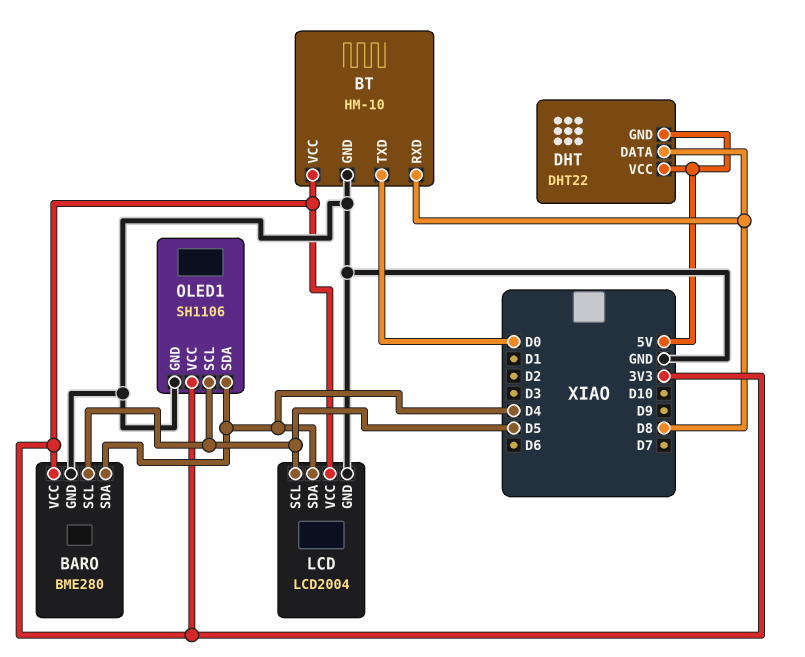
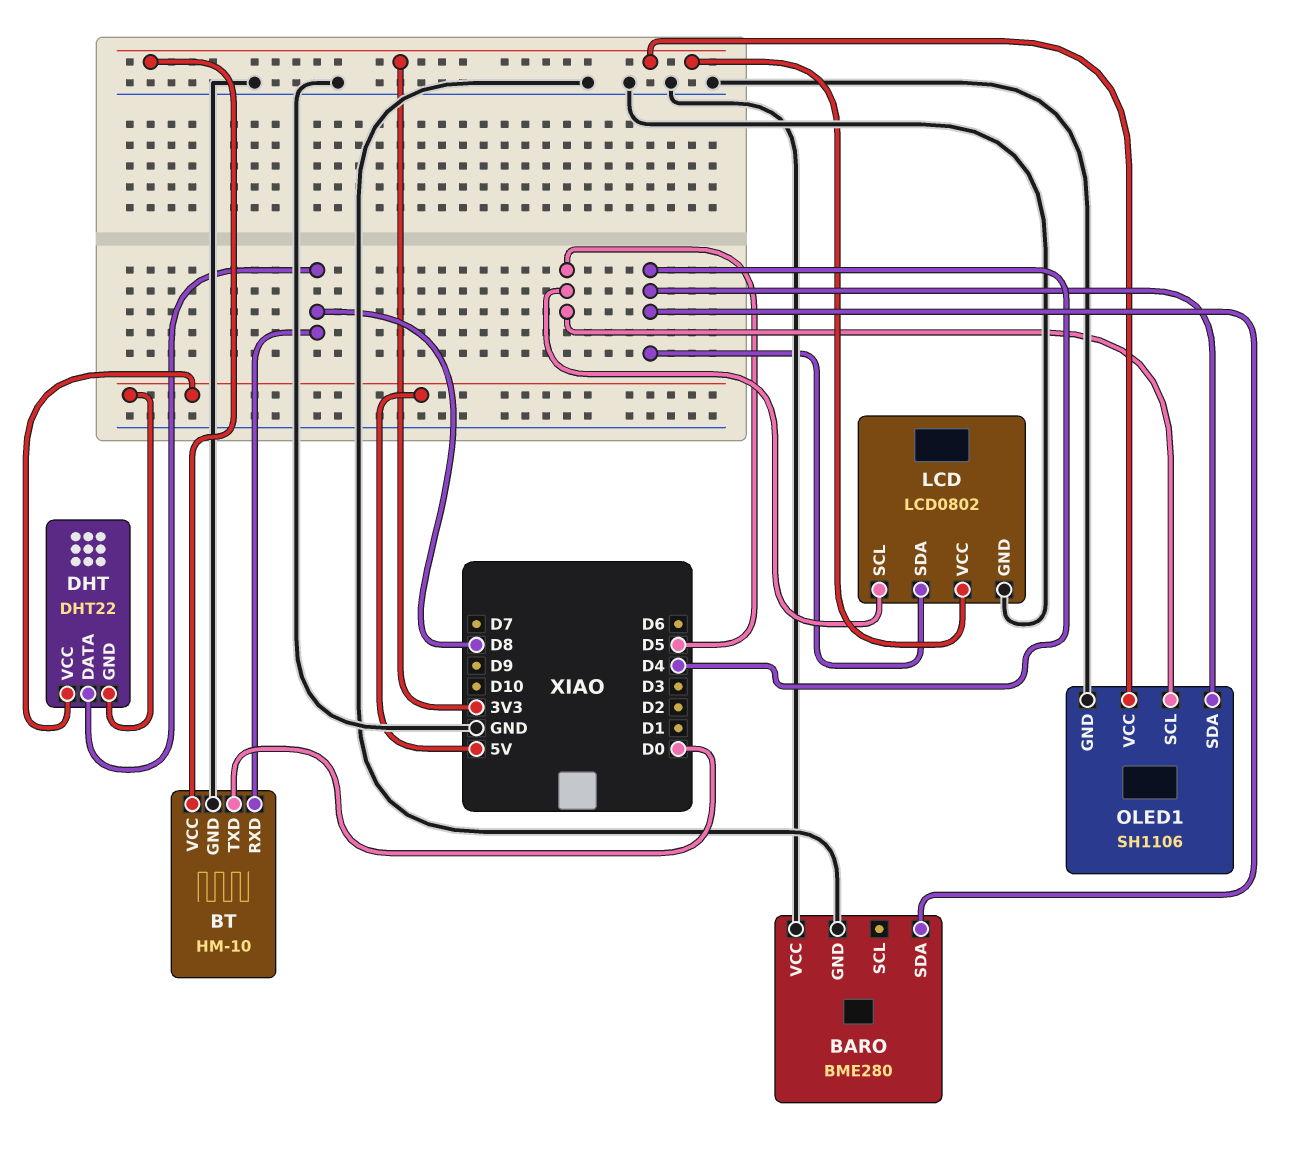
BARO pin SCL: D5 -> none
BARO pin VCC: 3V3 -> GND
LCD: LCD2004 -> LCD0802

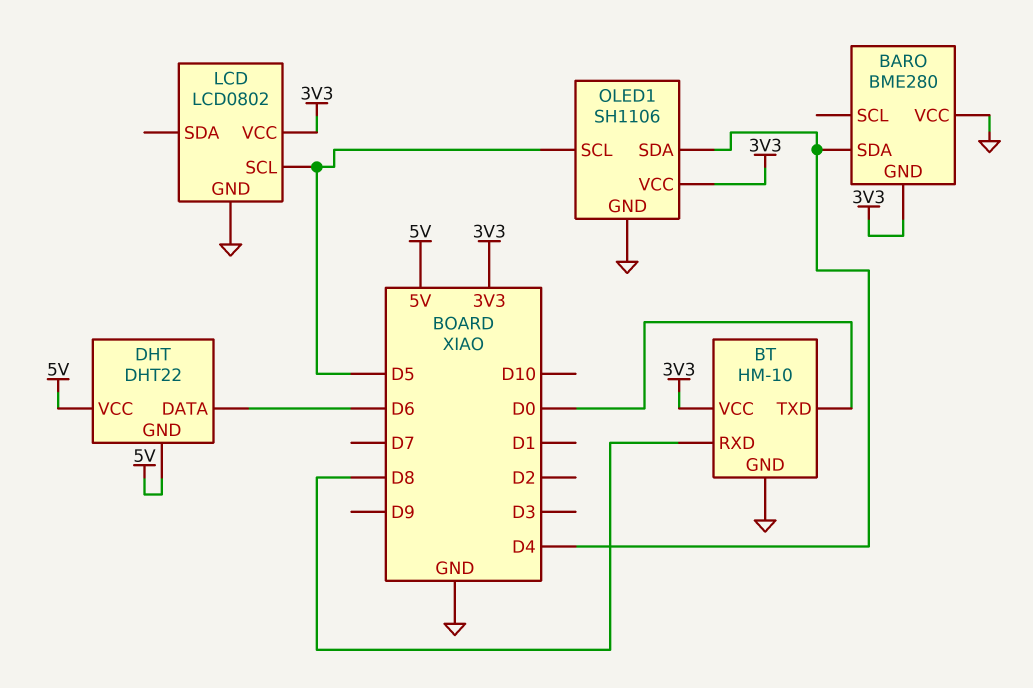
BARO pin GND: GND -> 3V3
DHT pin DATA: D8 -> D6
LCD pin SDA: D4 -> none

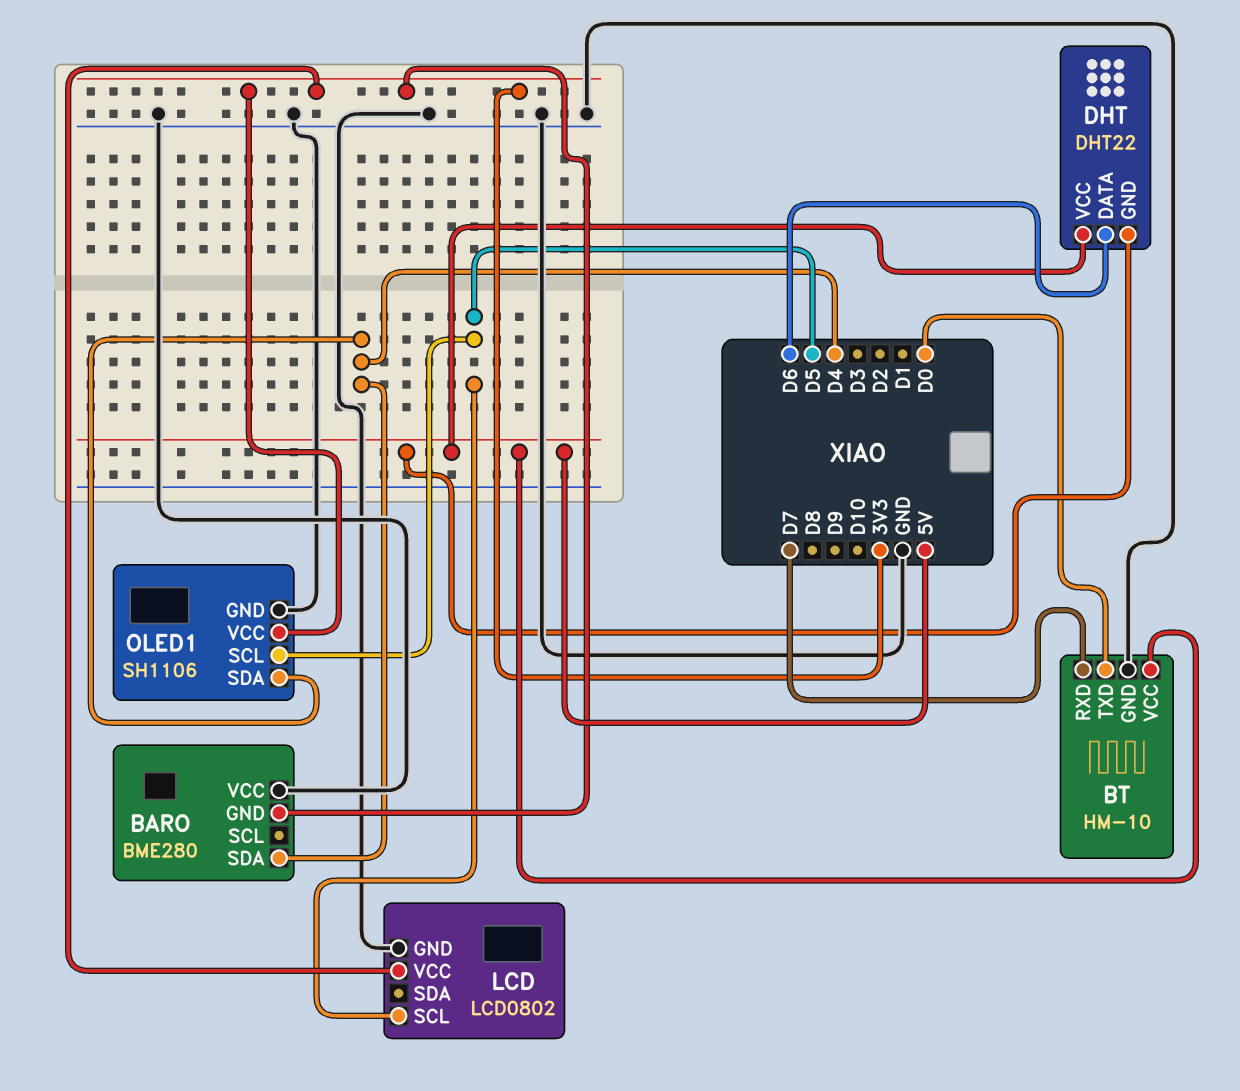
BT pin RXD: D8 -> D7
BT pin VCC: 3V3 -> 5V

